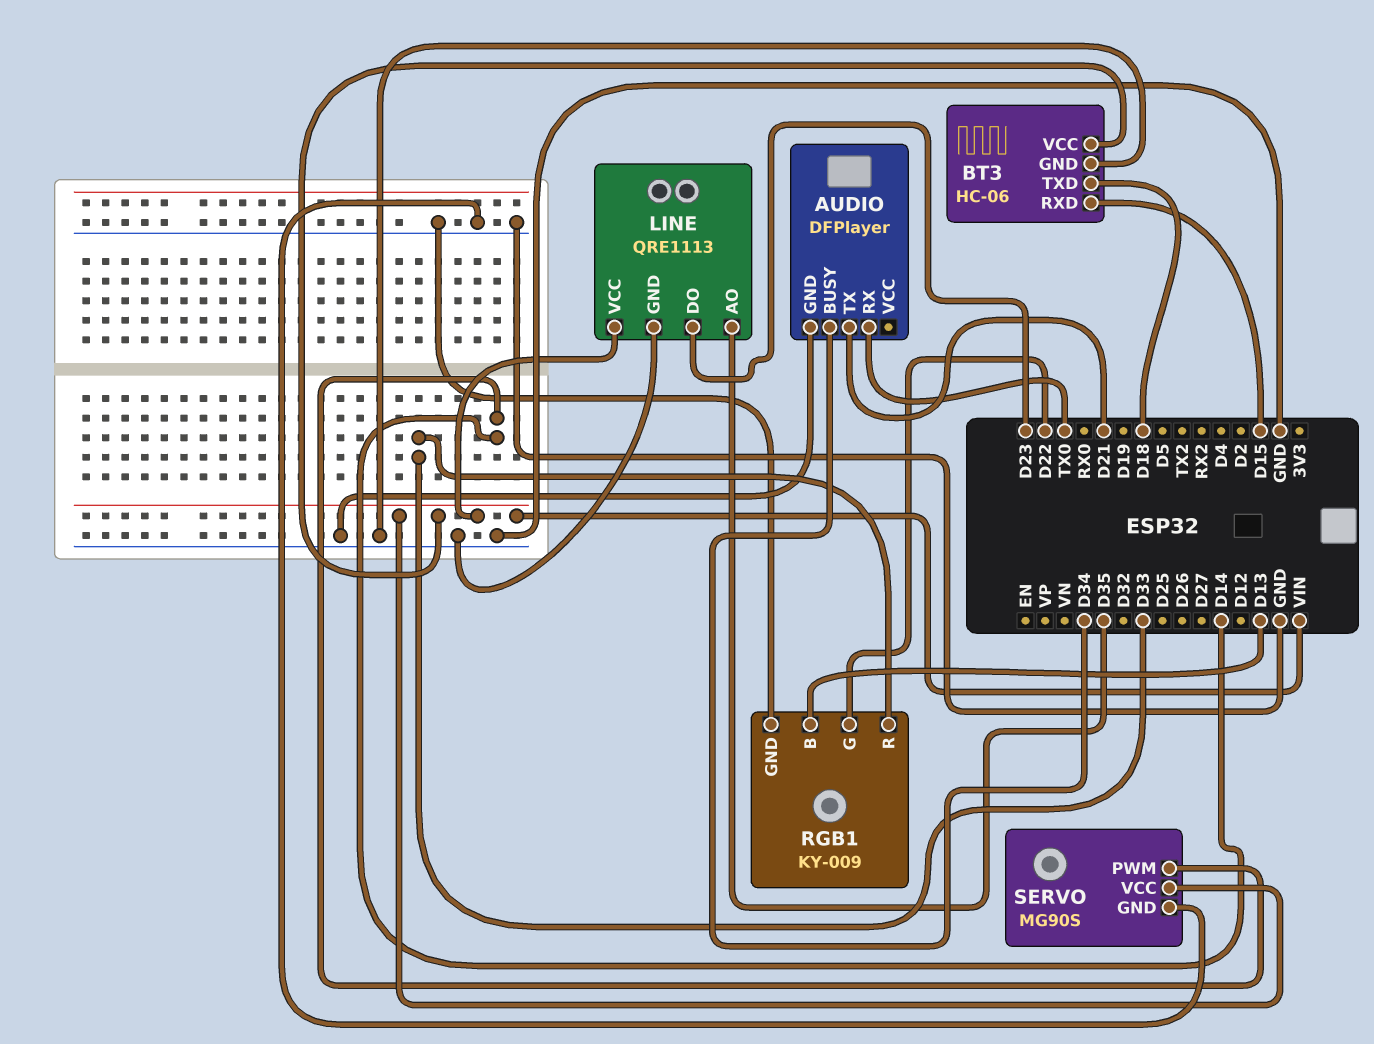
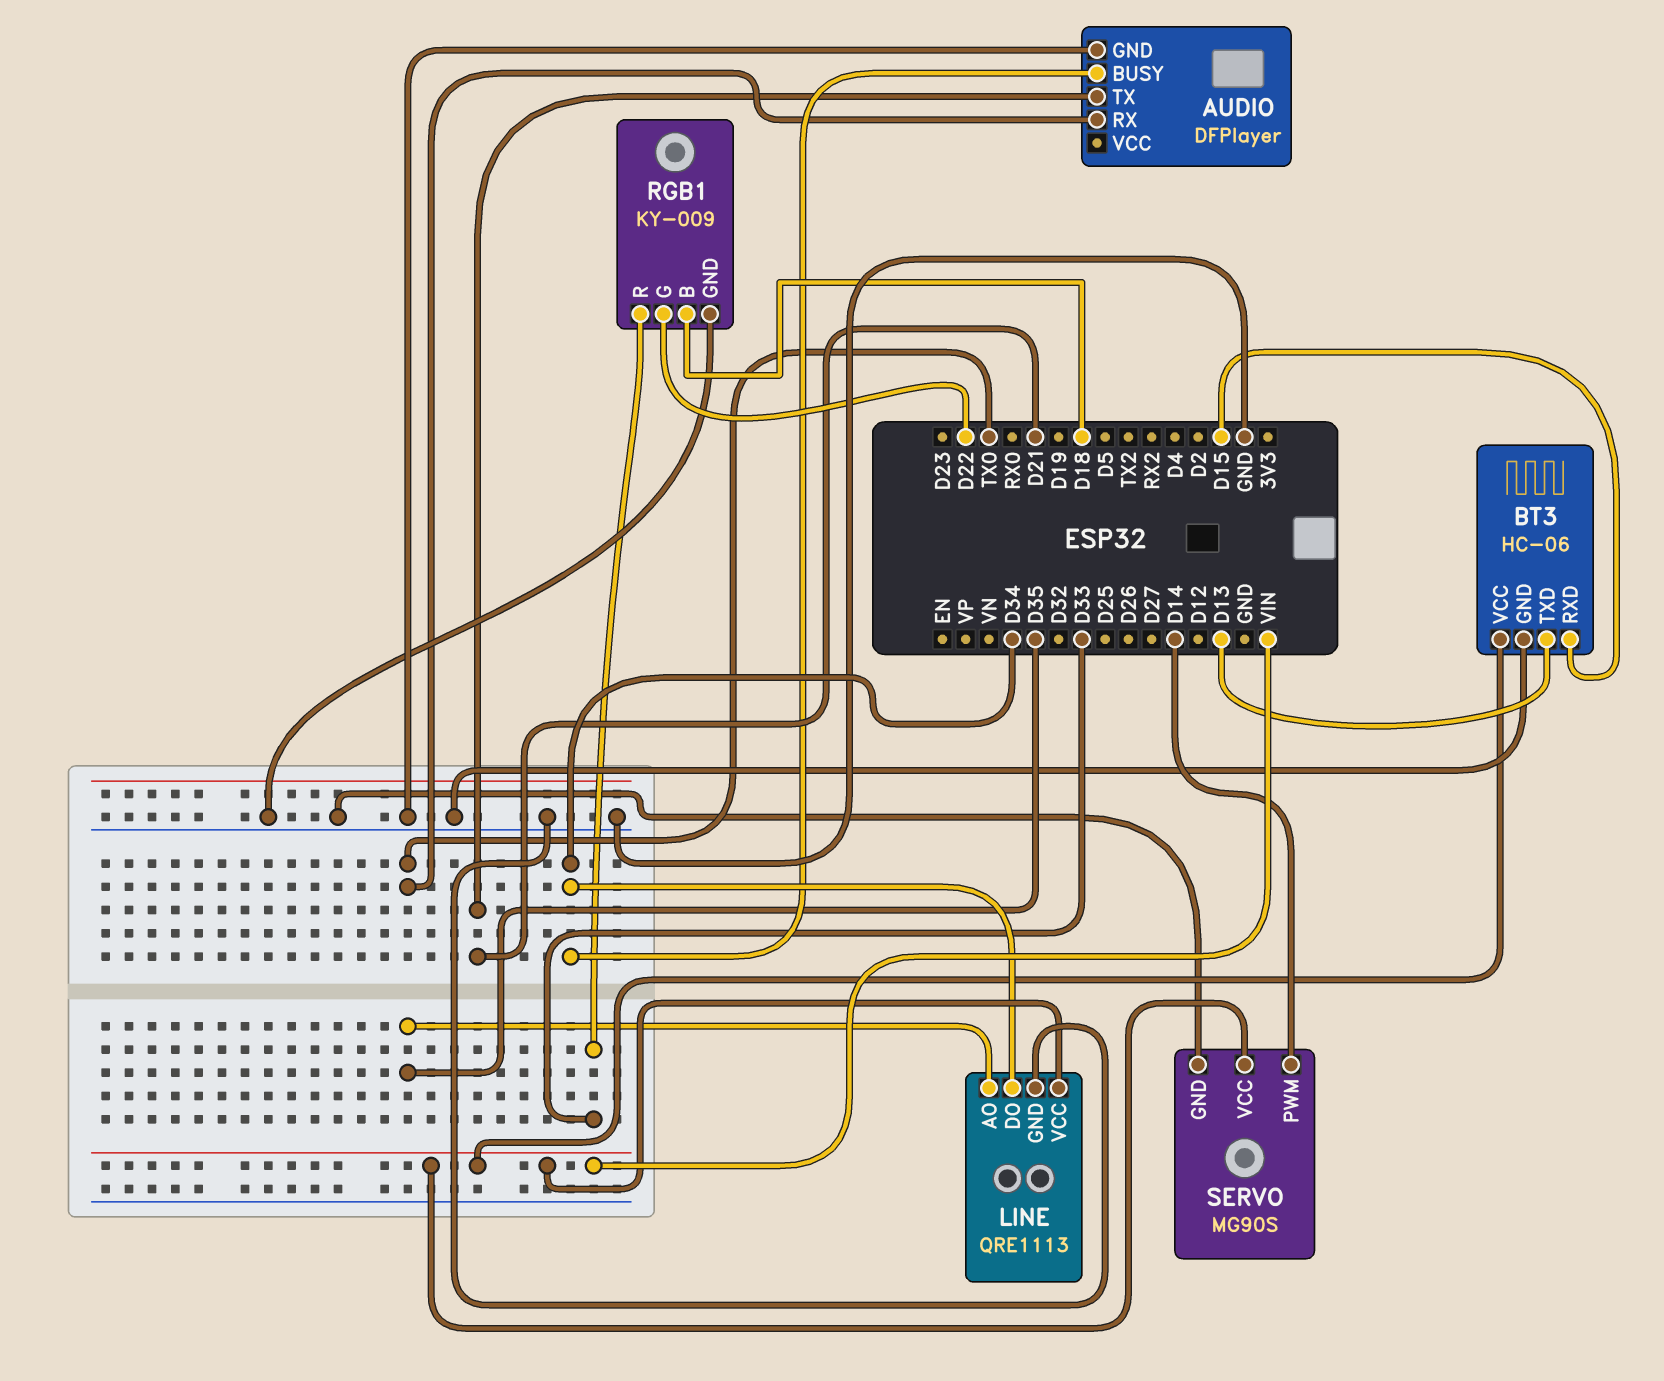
BT3 pin TXD: D18 -> D13
LINE pin DO: D23 -> D34
RGB1 pin B: D13 -> D18

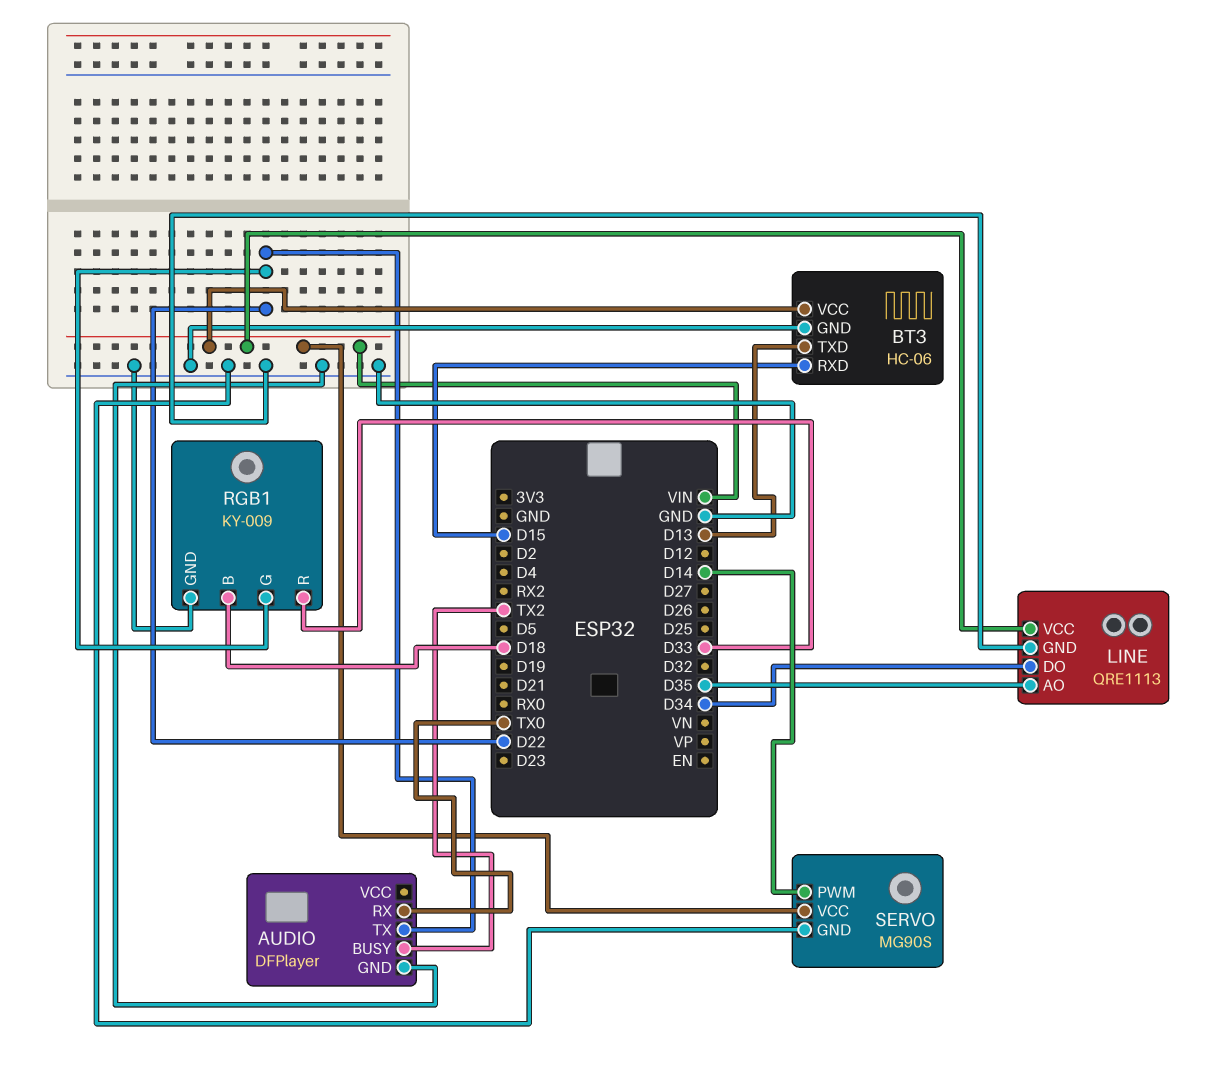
AUDIO pin BUSY: D34 -> TX2
AUDIO pin TX: D21 -> D22

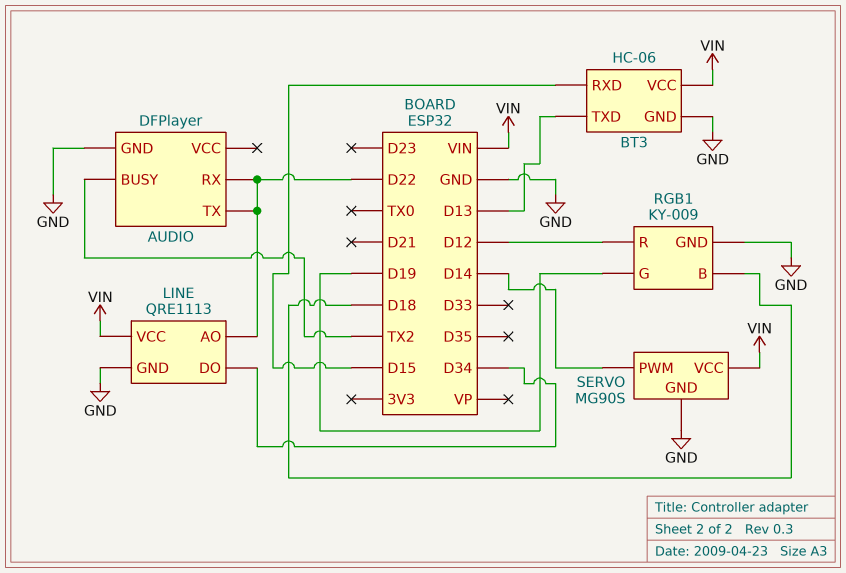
AUDIO pin RX: TX0 -> D22
LINE pin AO: D35 -> D22
RGB1 pin G: D22 -> D19
RGB1 pin R: D33 -> D12

